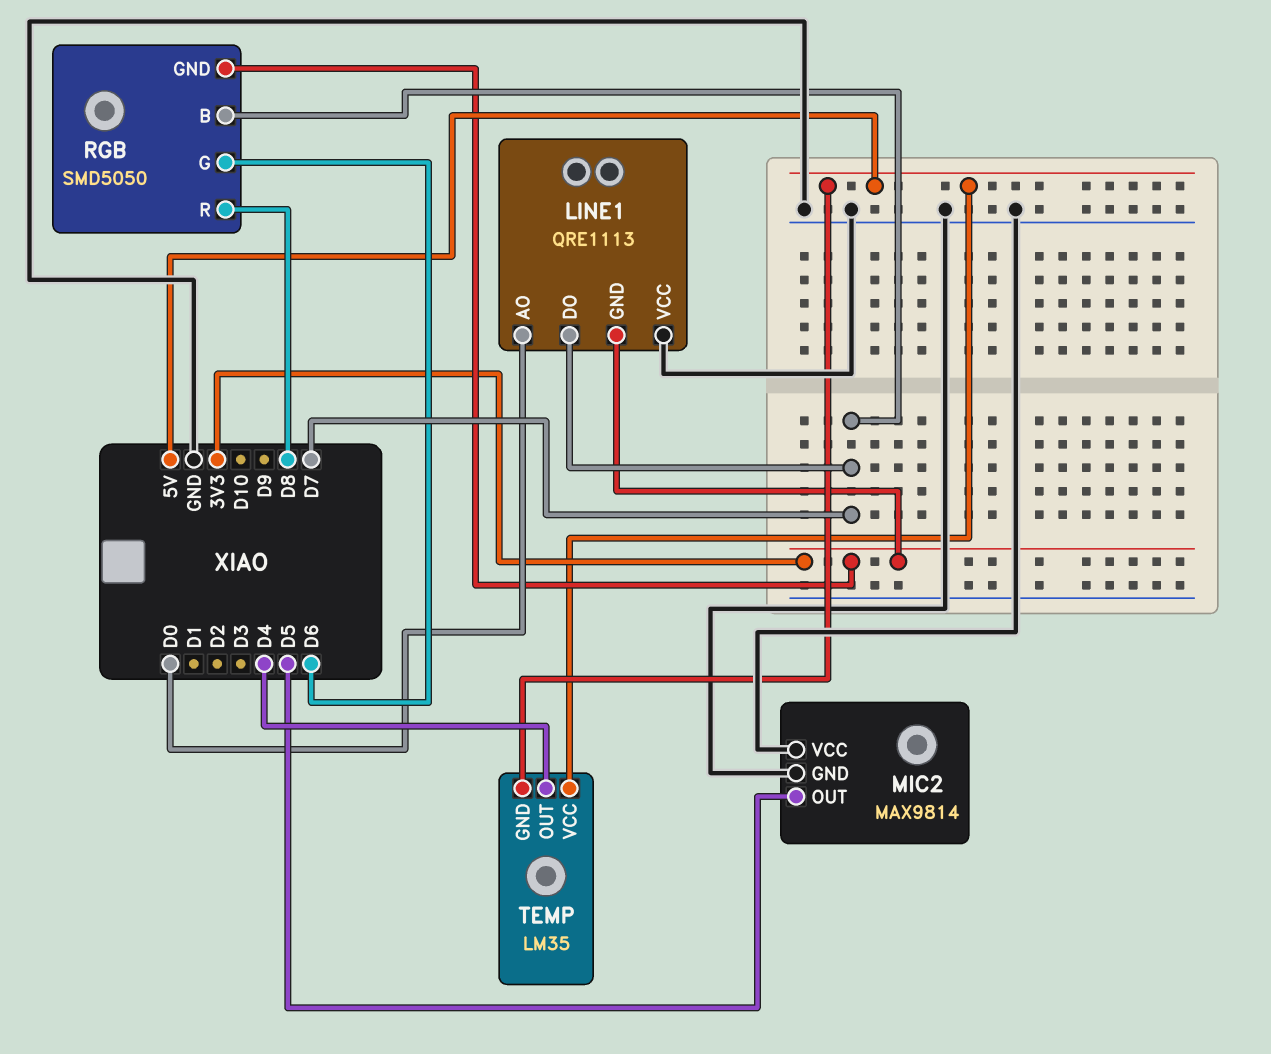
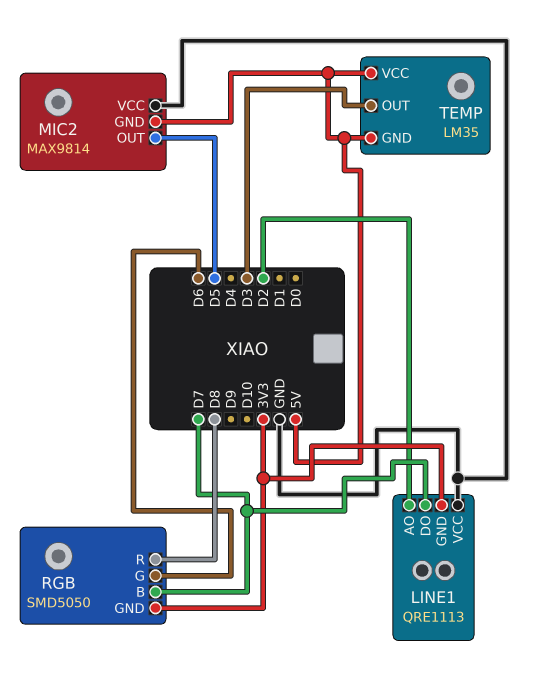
LINE1 pin AO: D0 -> D2
MIC2 pin GND: GND -> 5V
TEMP pin OUT: D4 -> D3

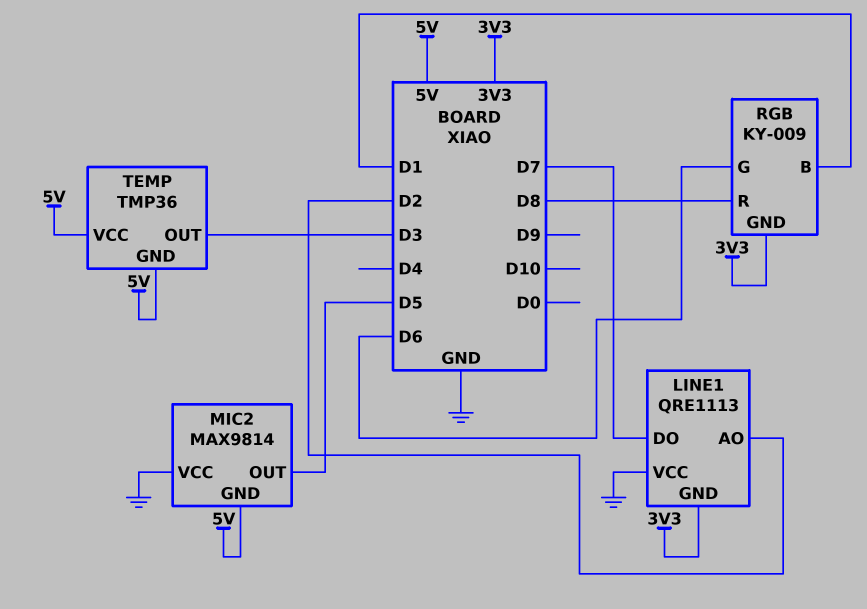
RGB: SMD5050 -> KY-009
RGB pin B: D7 -> D1
TEMP: LM35 -> TMP36

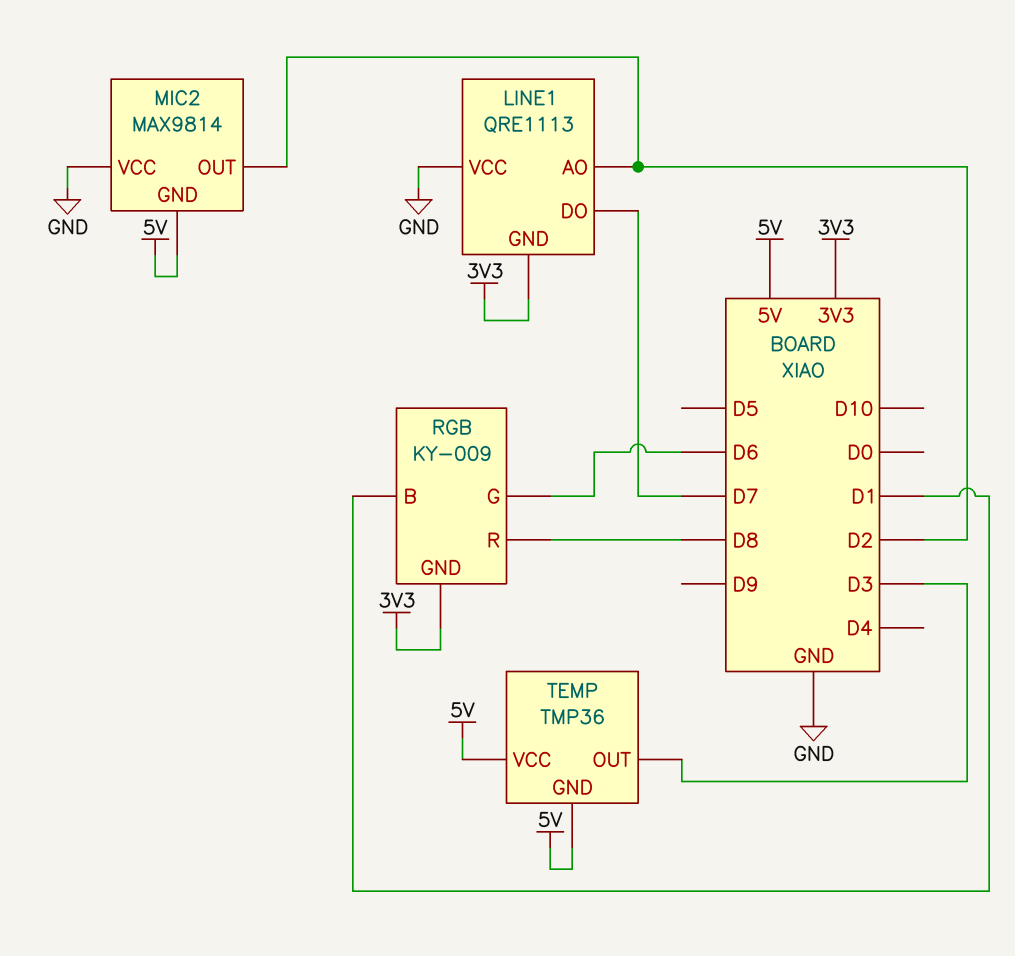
MIC2 pin OUT: D5 -> D2

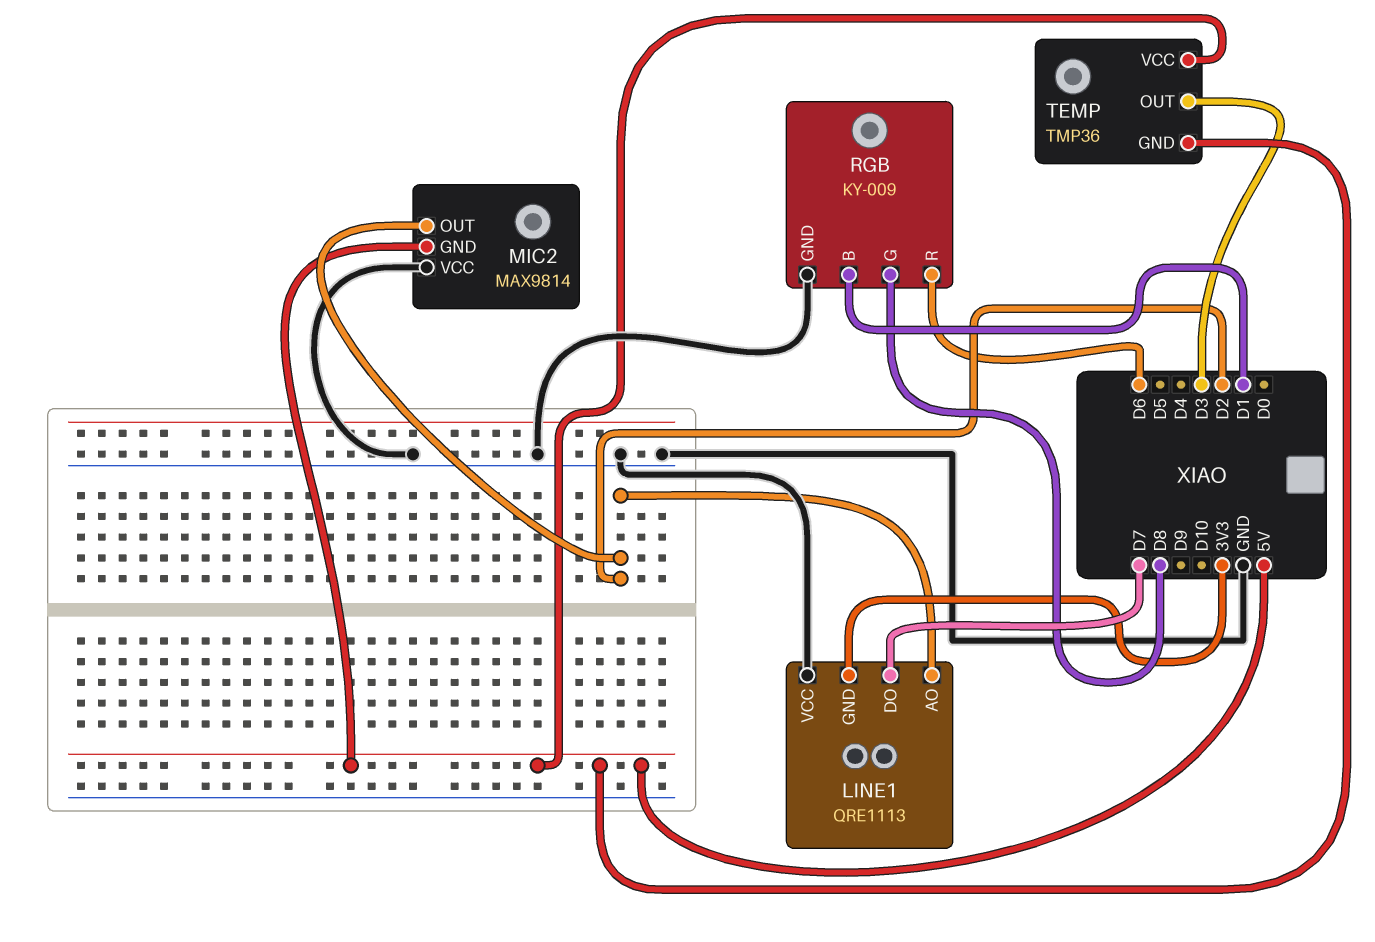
RGB pin G: D6 -> D8
RGB pin GND: 3V3 -> GND
RGB pin R: D8 -> D6

